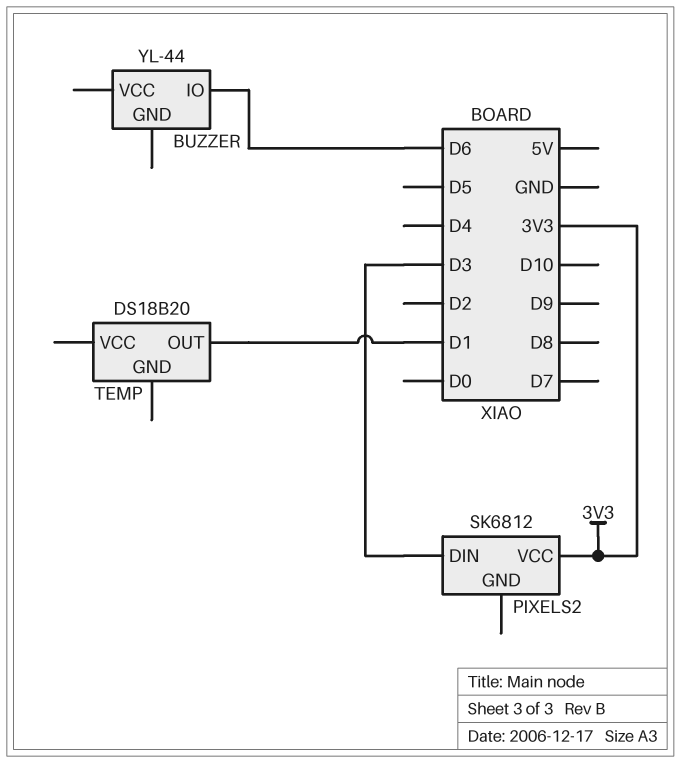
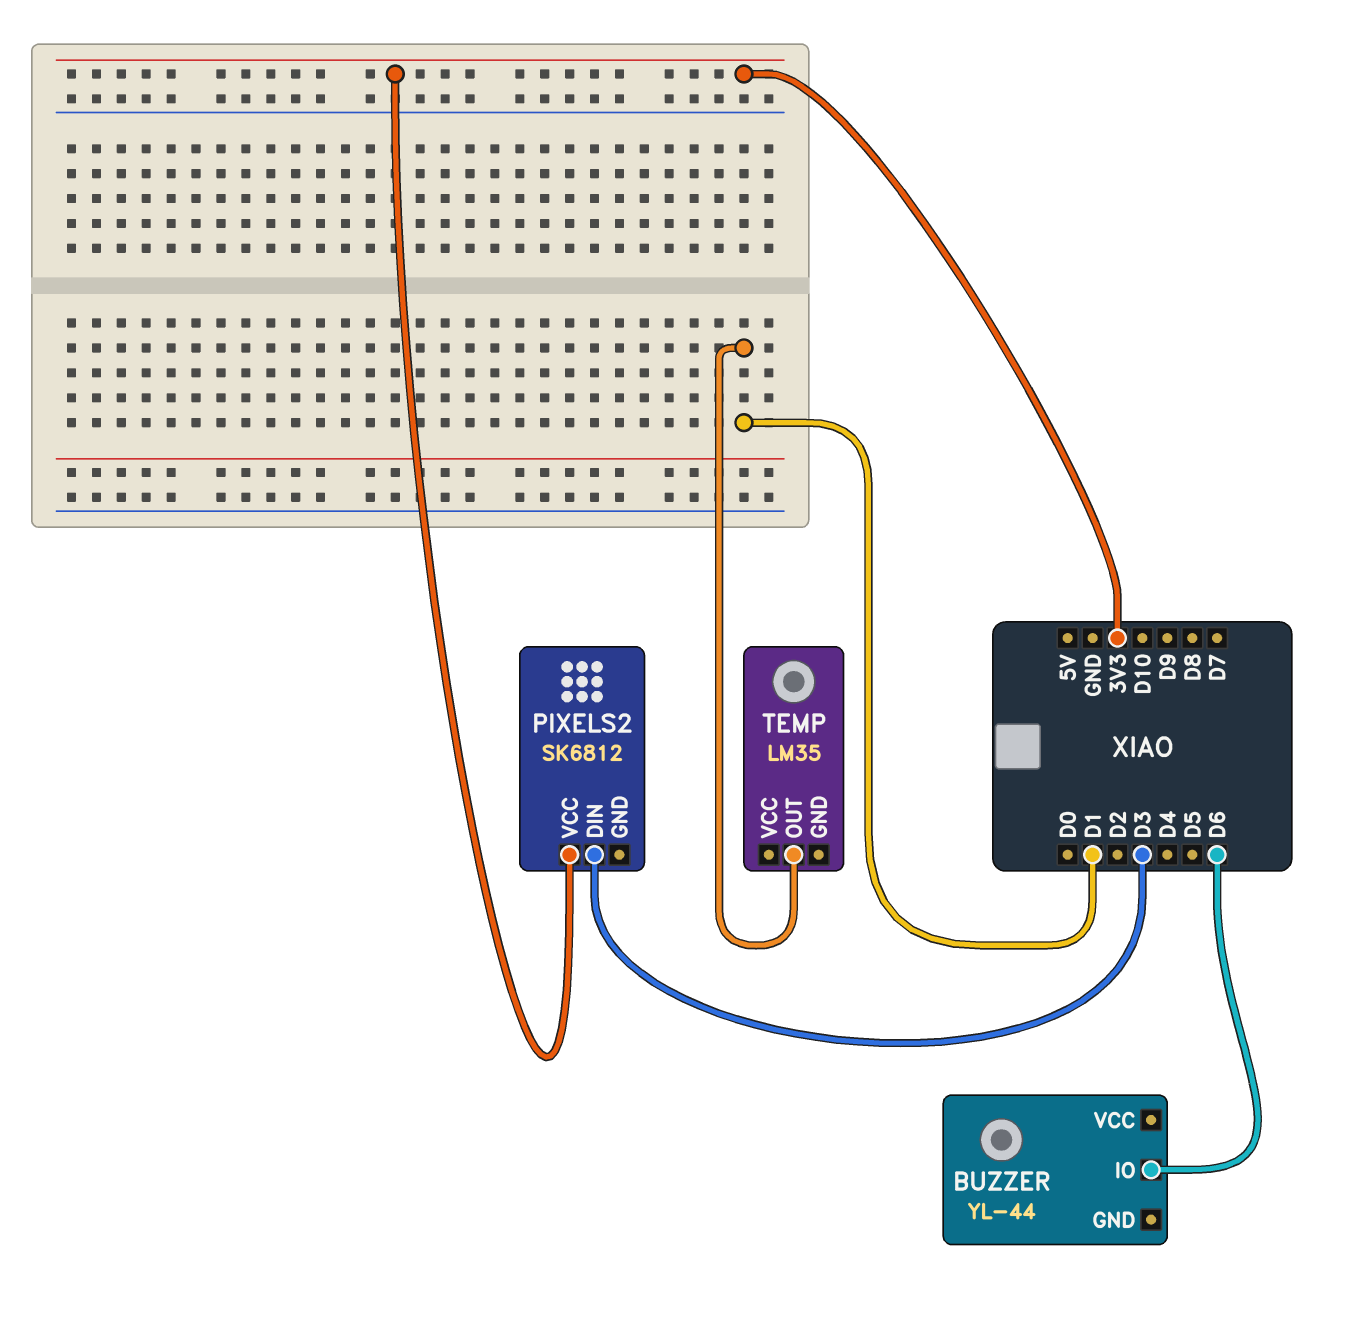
TEMP: DS18B20 -> LM35

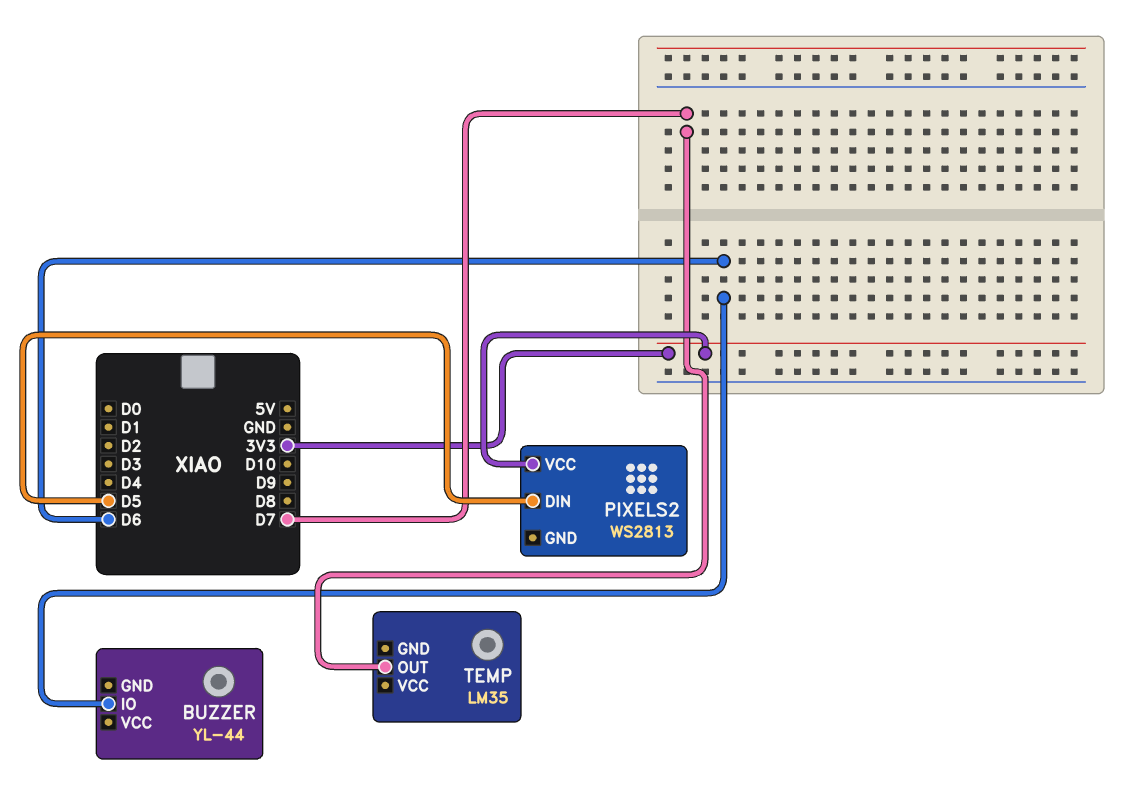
PIXELS2: SK6812 -> WS2813
PIXELS2 pin DIN: D3 -> D5
TEMP pin OUT: D1 -> D7

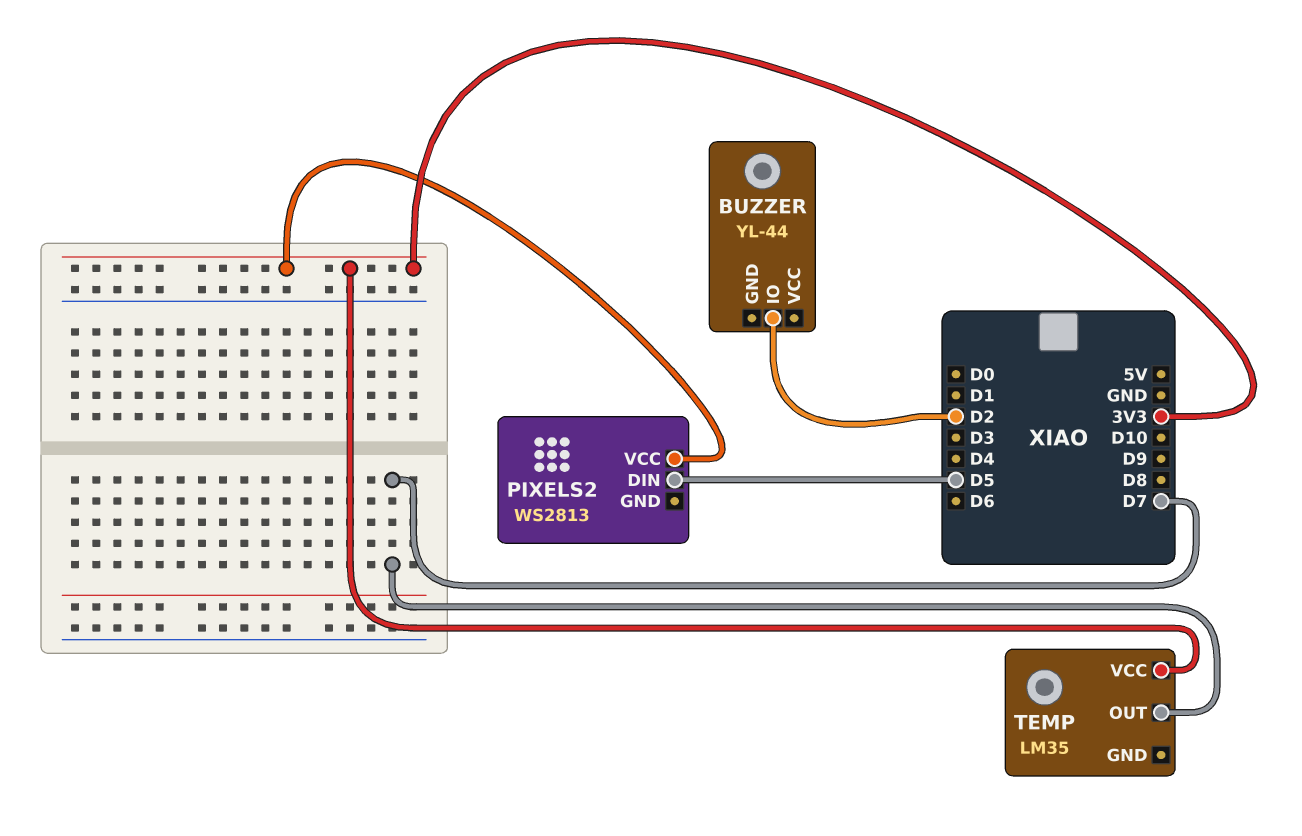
BUZZER pin IO: D6 -> D2
TEMP pin VCC: none -> 3V3

